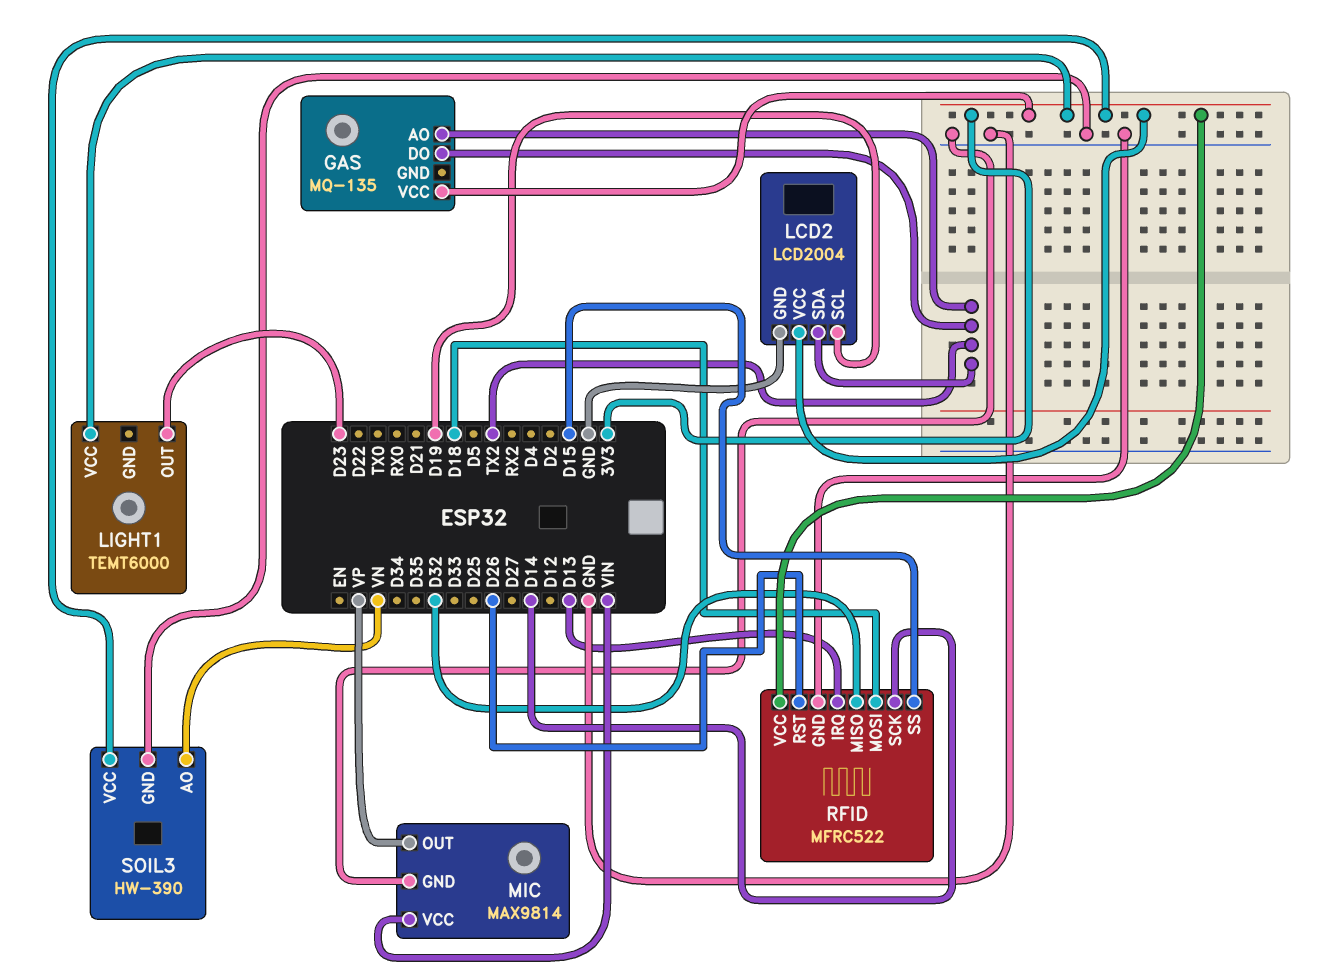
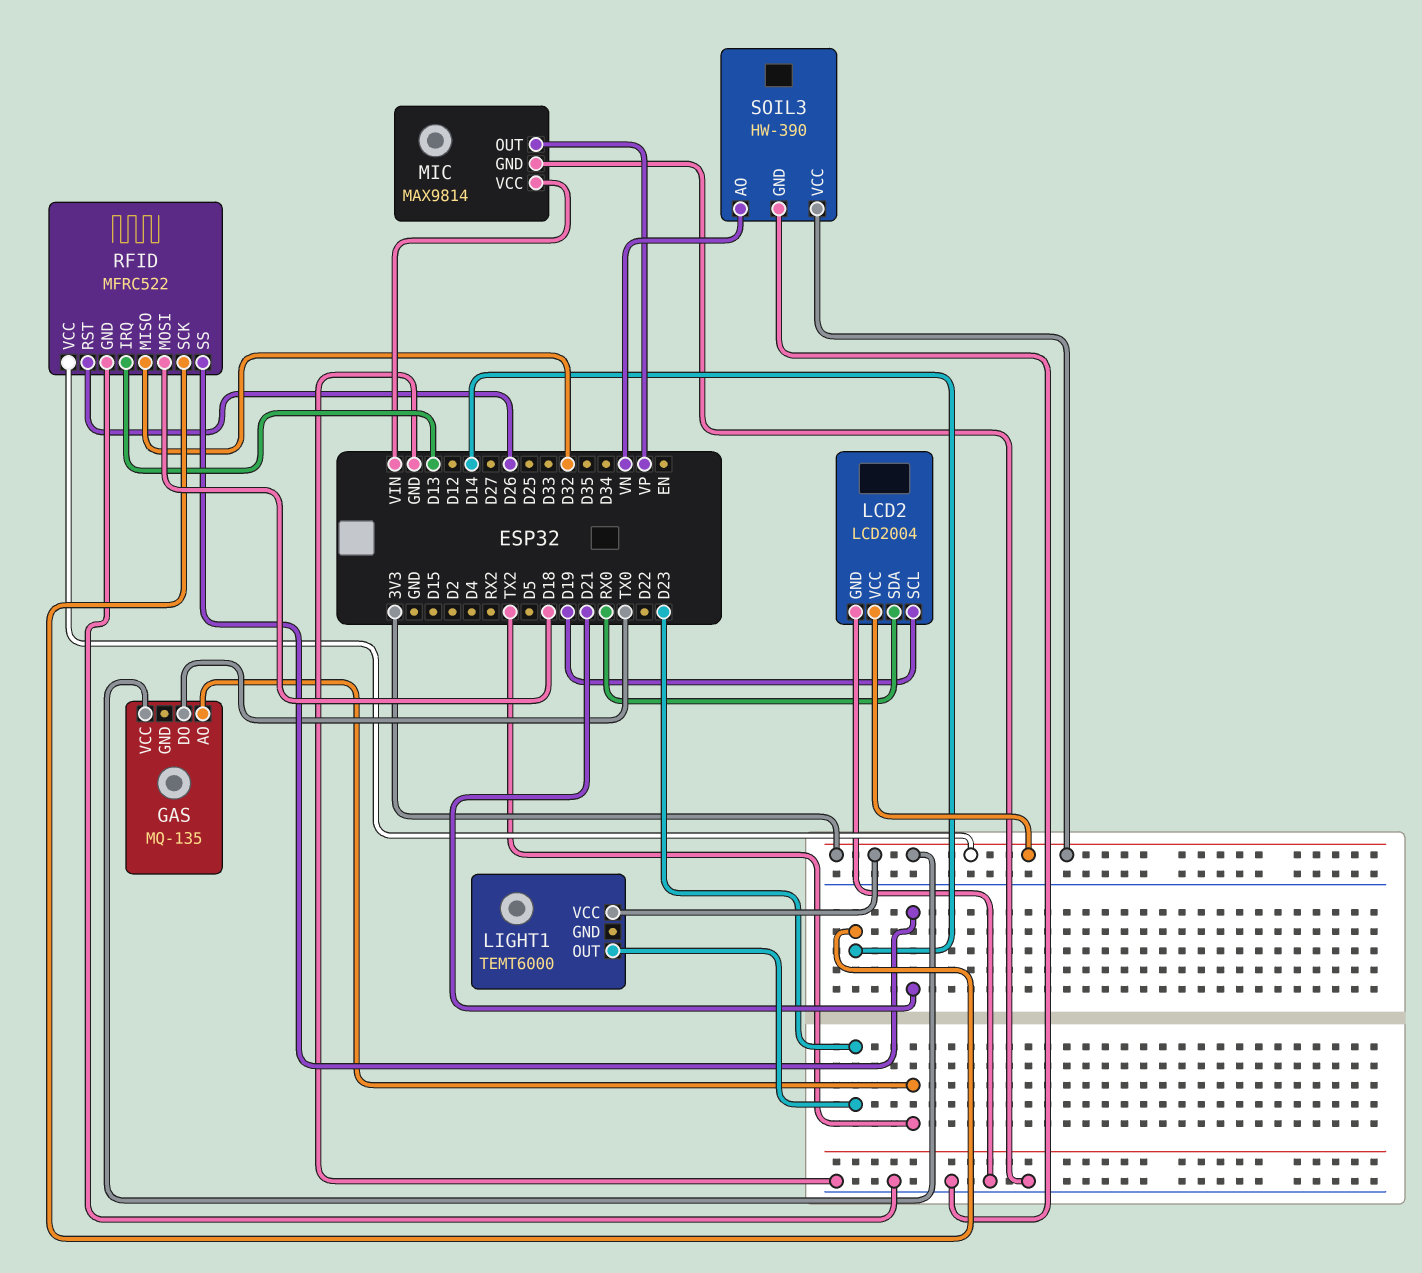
GAS pin DO: TX2 -> TX0
LCD2 pin SDA: TX2 -> RX0
RFID pin SS: D15 -> D21

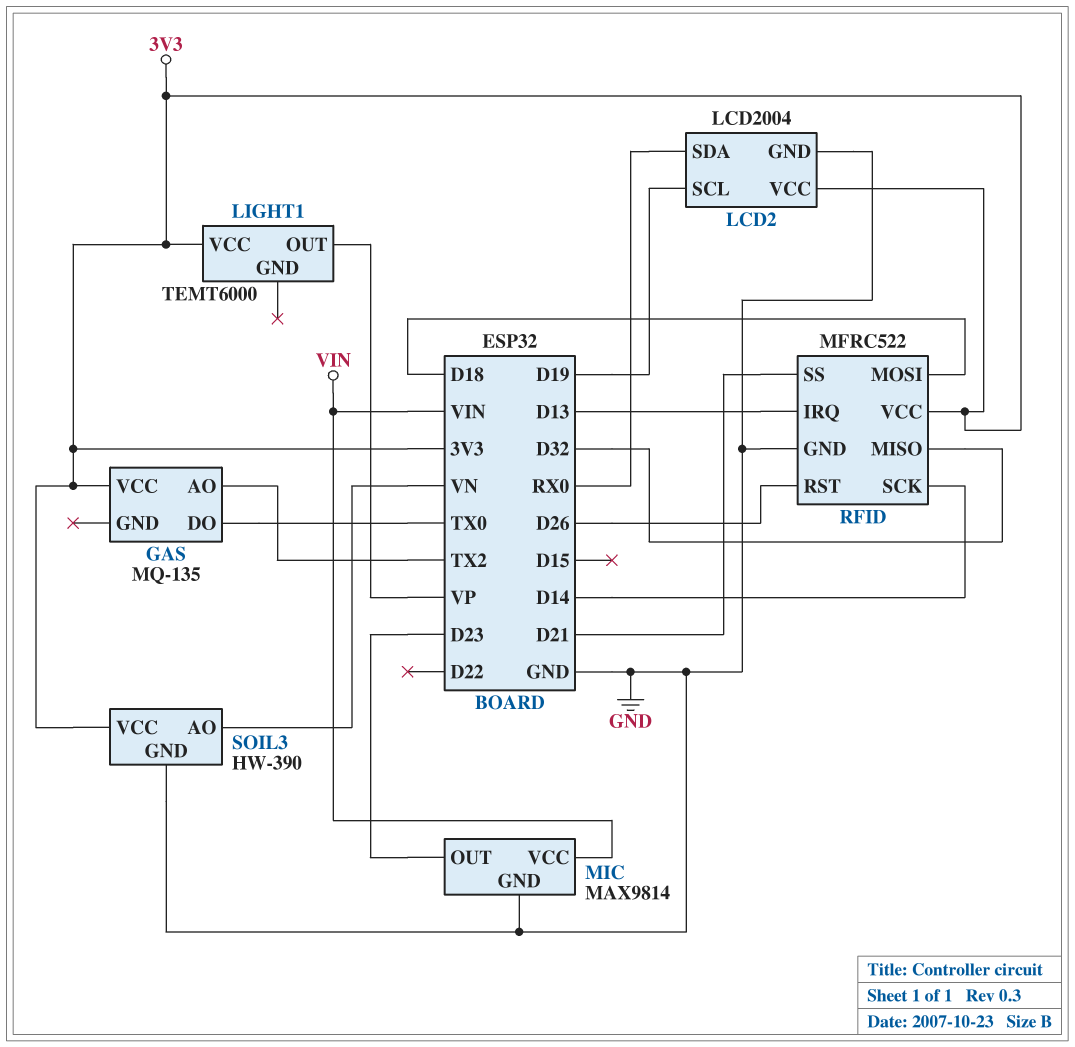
LIGHT1 pin OUT: D23 -> VP
MIC pin OUT: VP -> D23

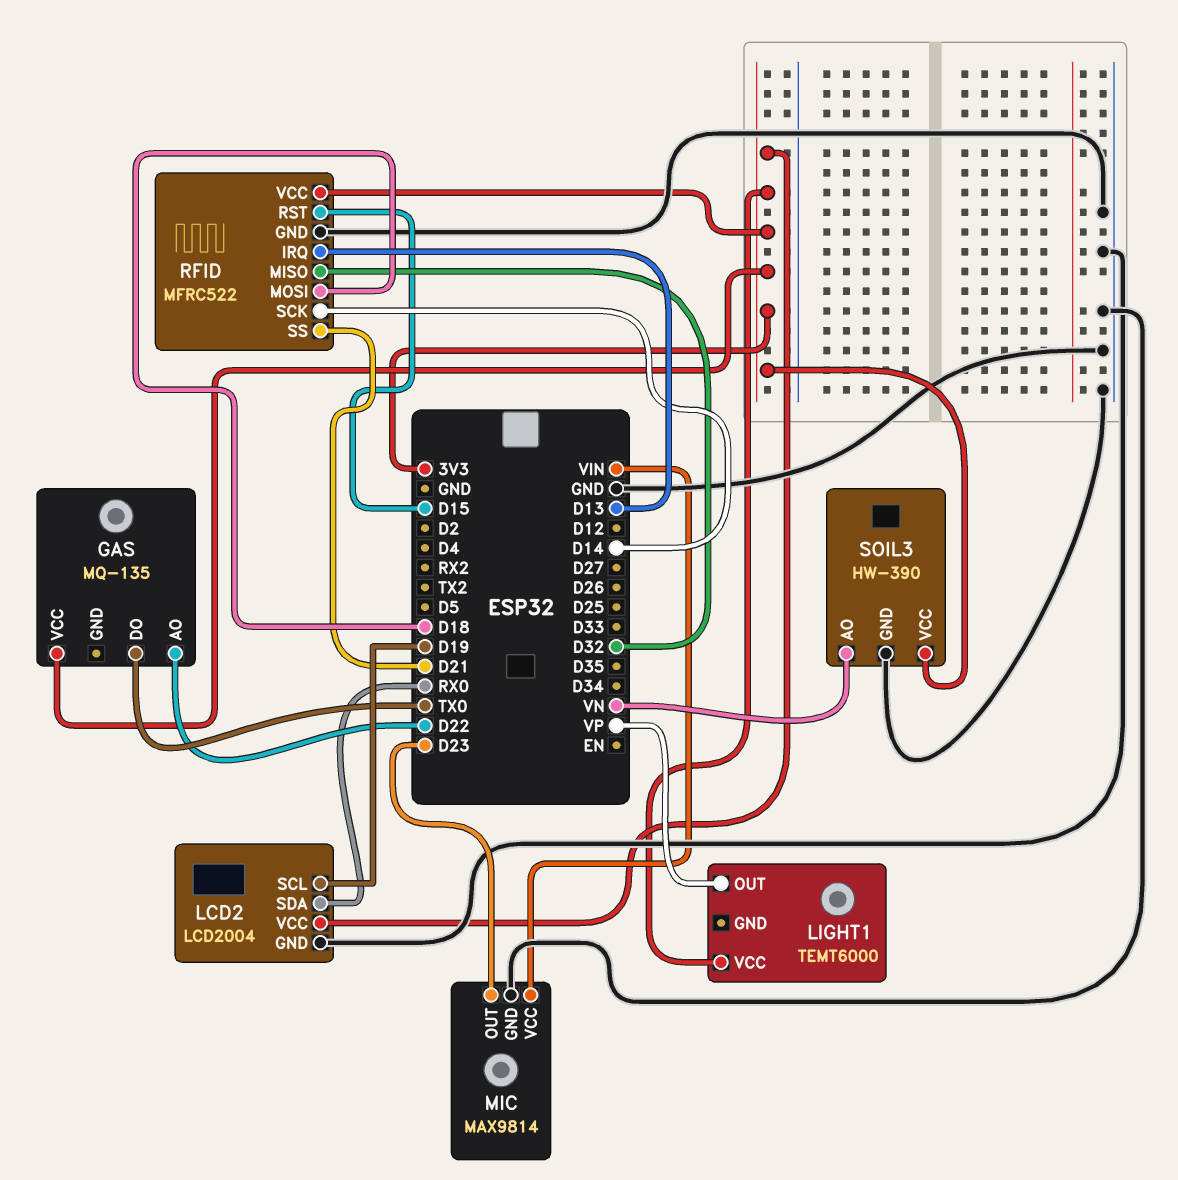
GAS pin AO: TX2 -> D22
RFID pin RST: D26 -> D15

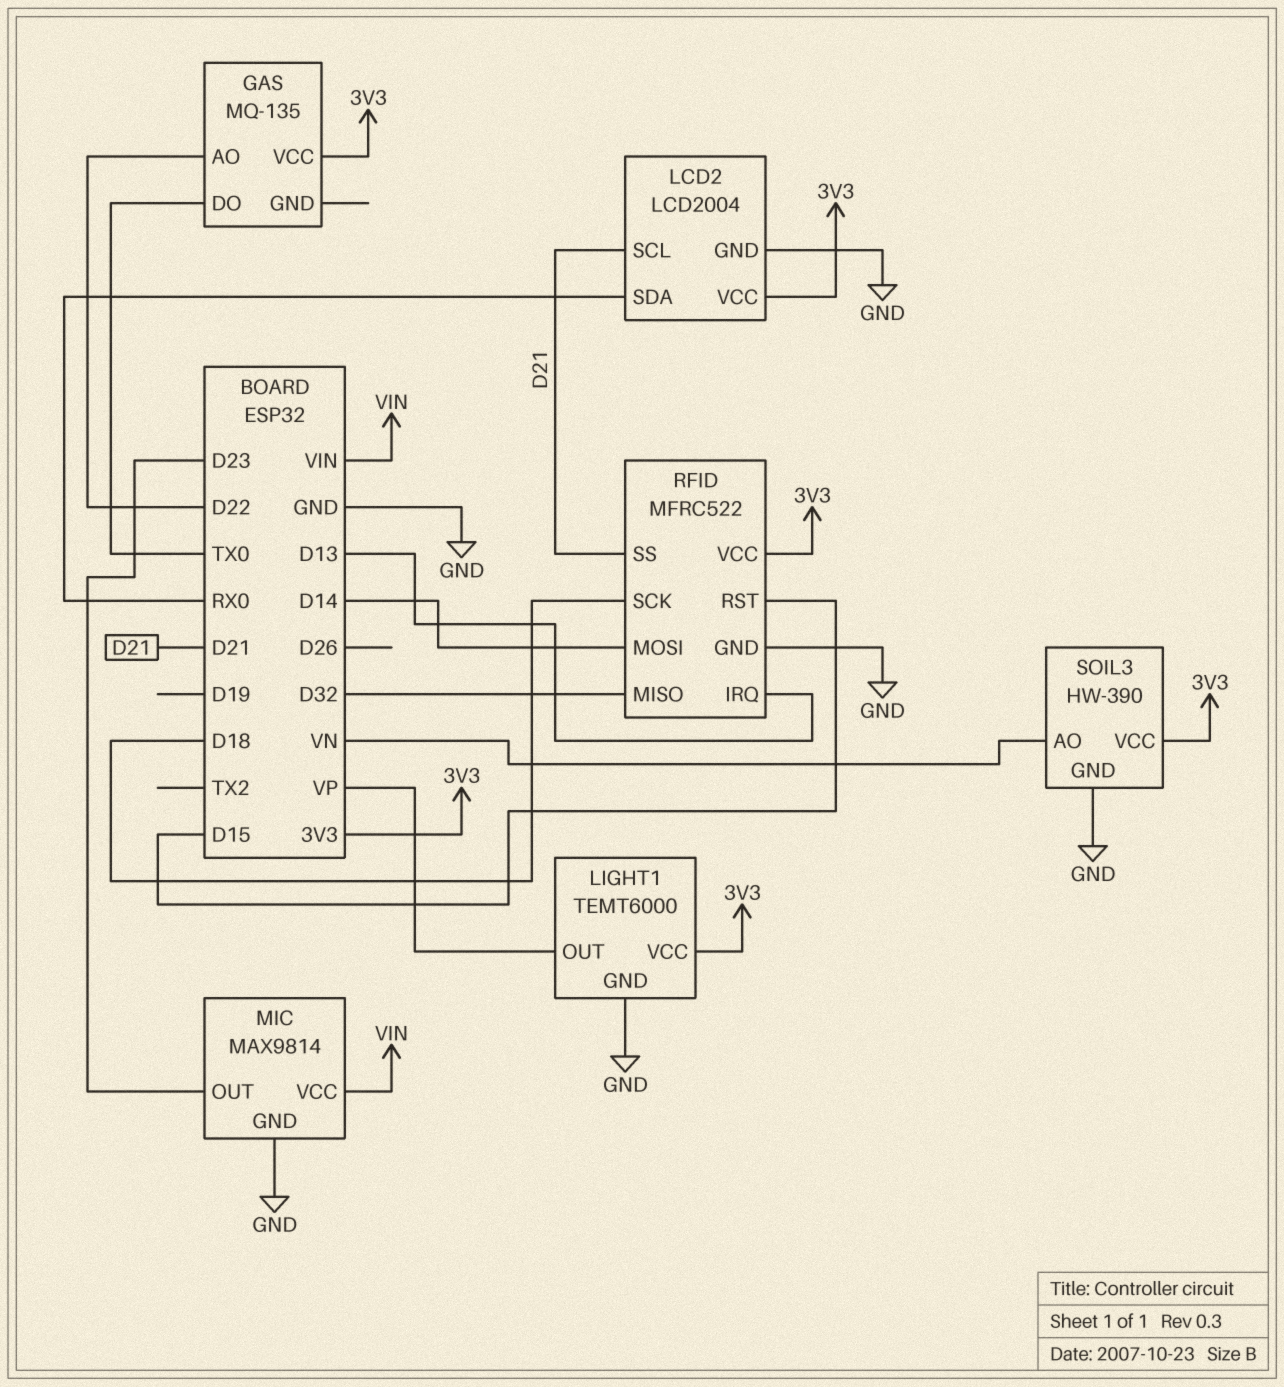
LCD2 pin SCL: D19 -> D21
LIGHT1 pin GND: none -> GND
RFID pin MOSI: D18 -> D14
RFID pin SCK: D14 -> D18

